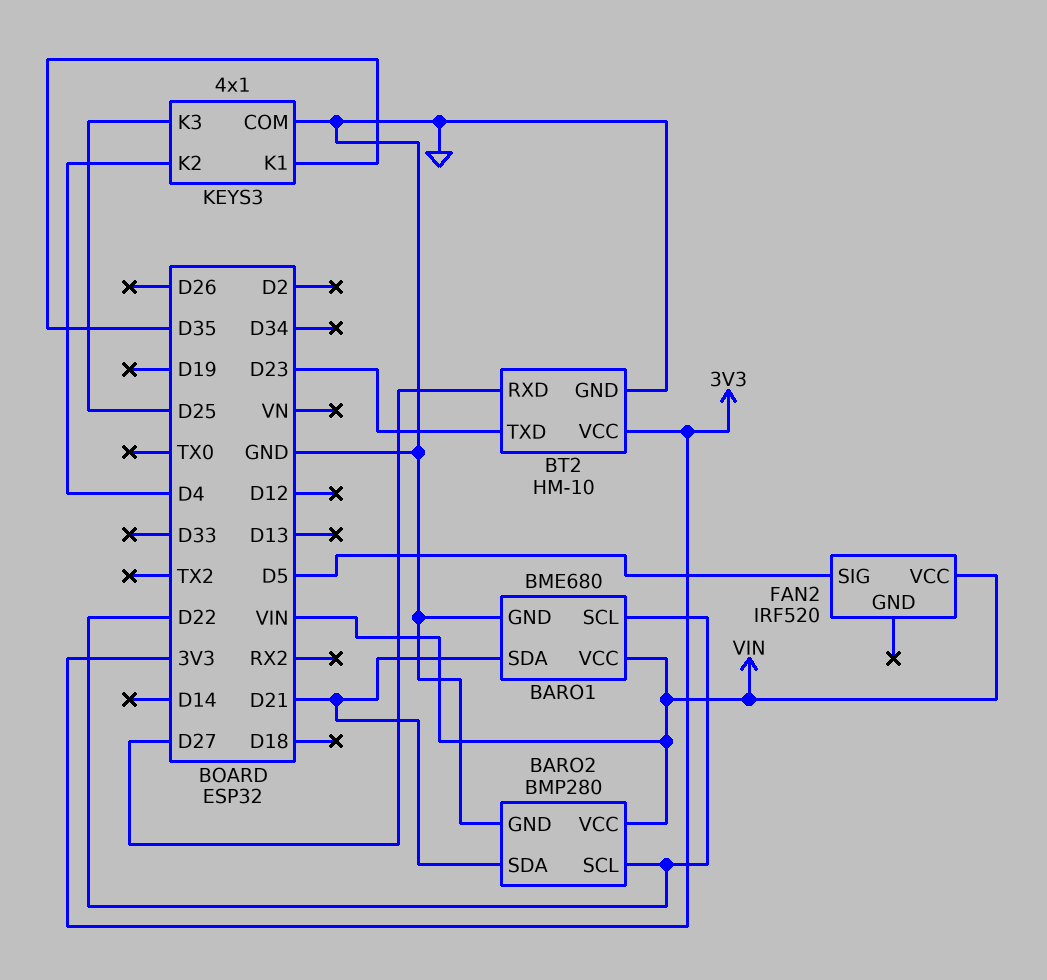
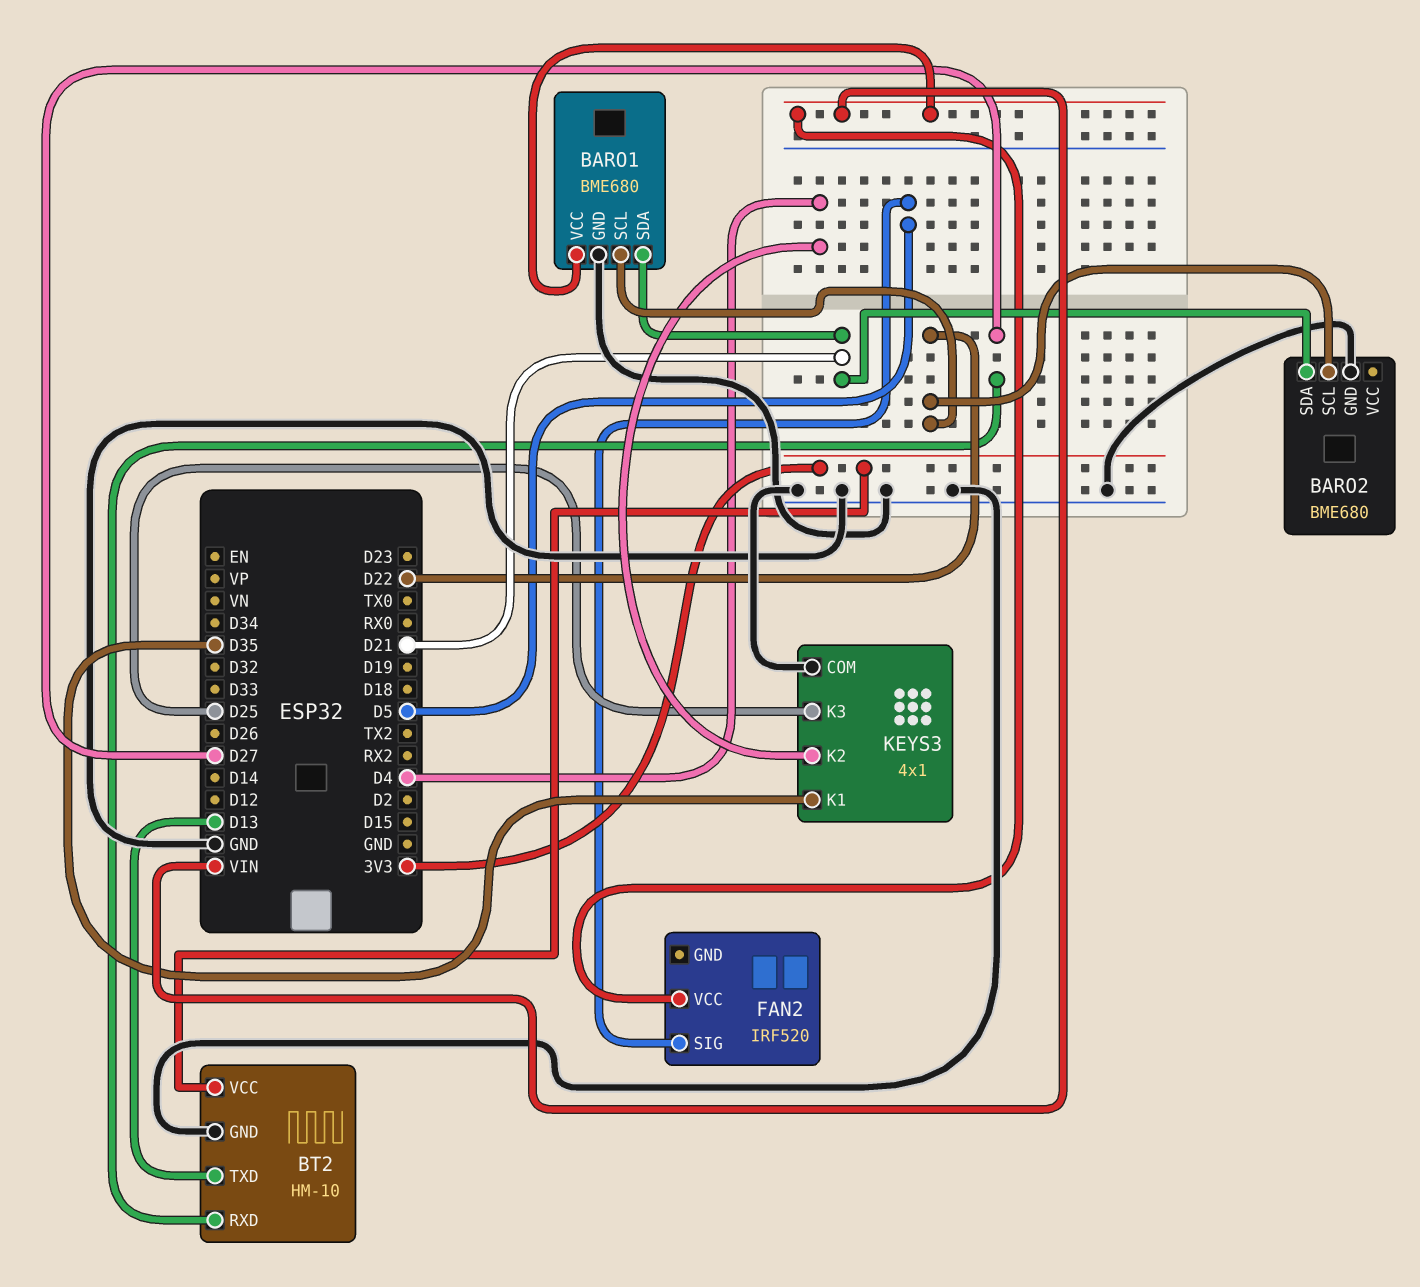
BARO2: BMP280 -> BME680
BARO2 pin VCC: VIN -> none
BT2 pin TXD: D23 -> D13

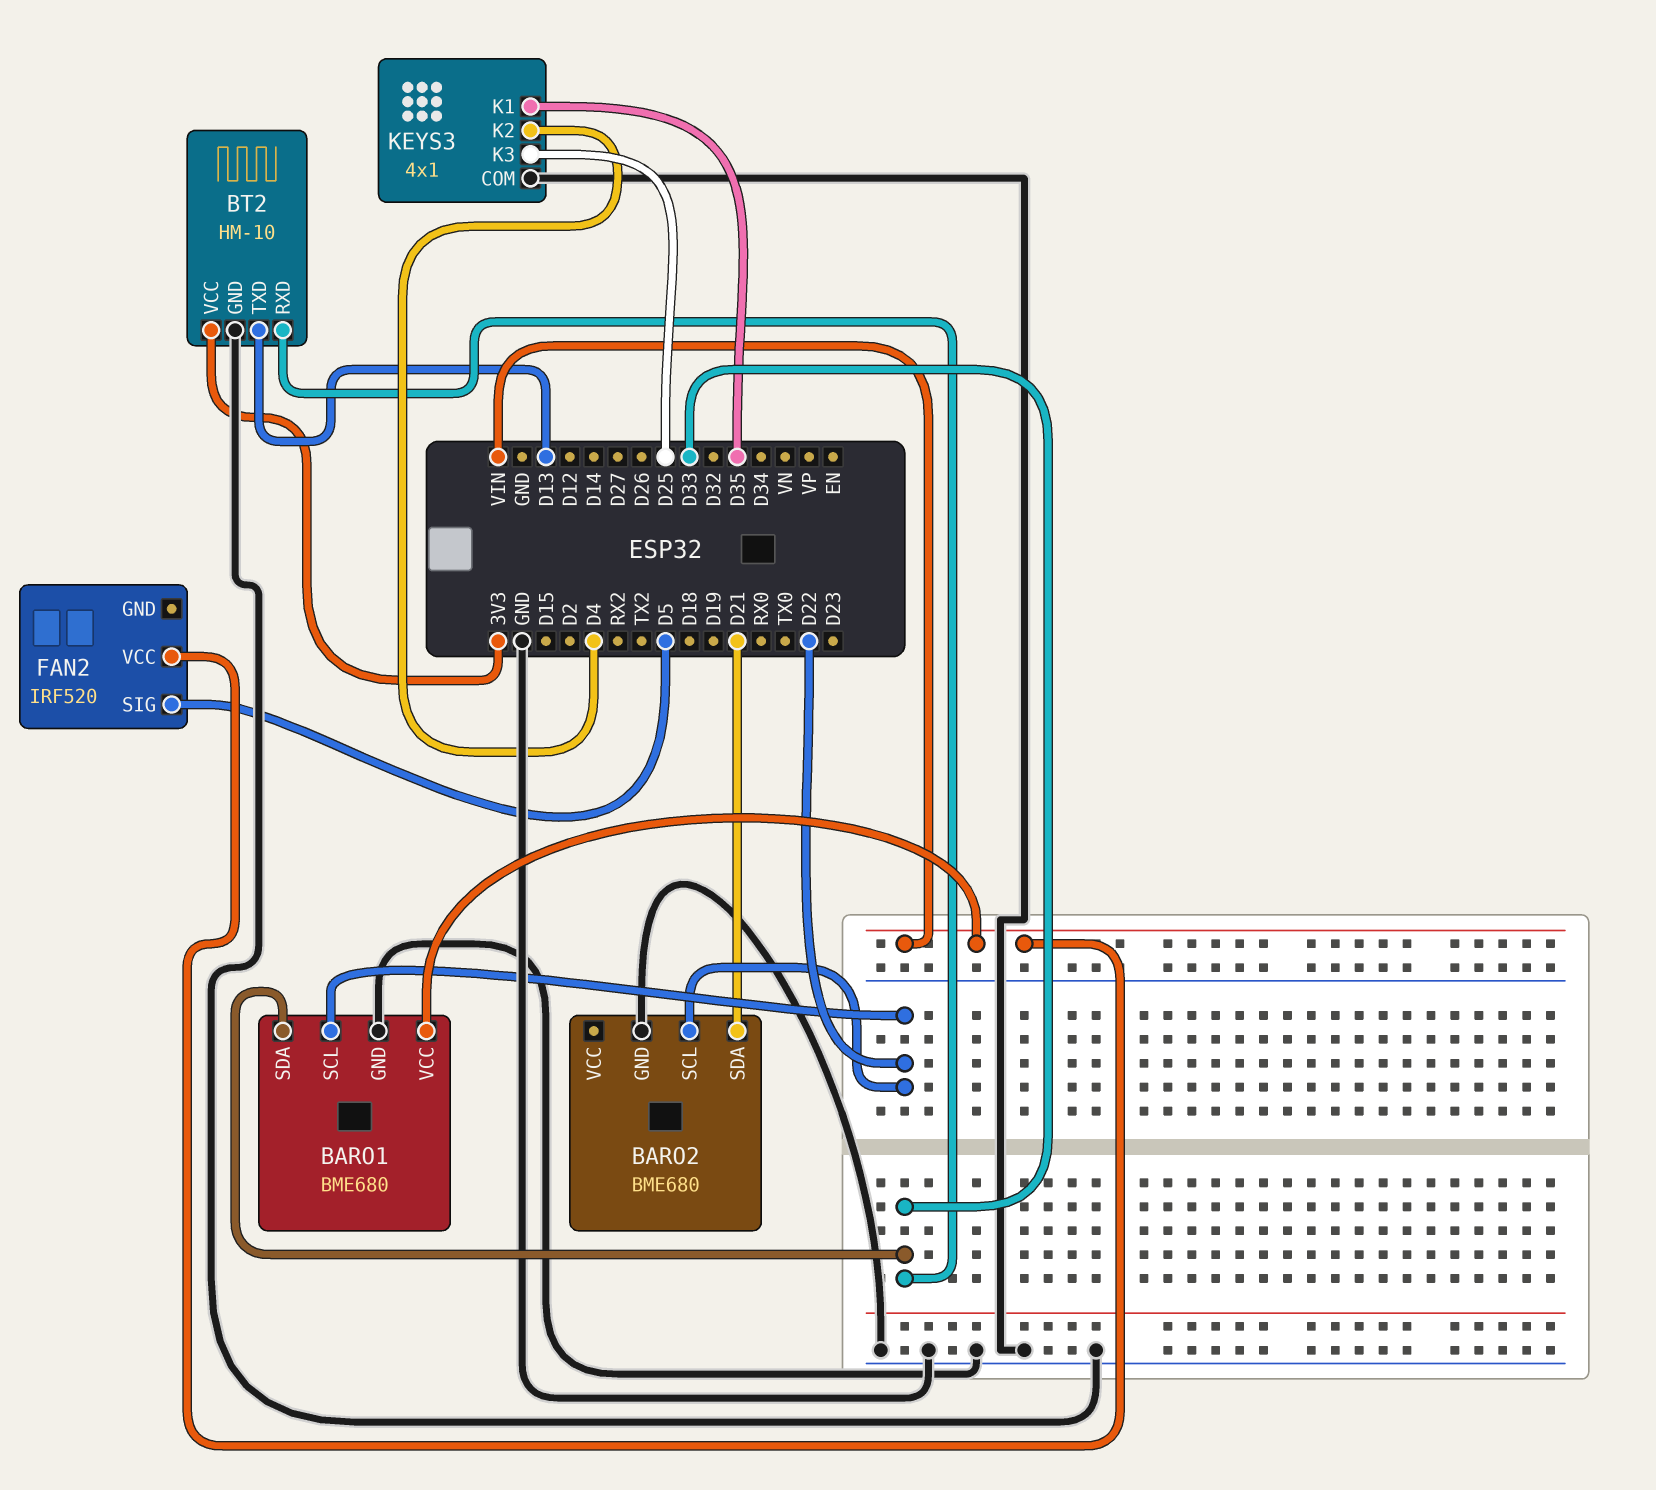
BARO1 pin SDA: D21 -> D33
BT2 pin RXD: D27 -> D33

